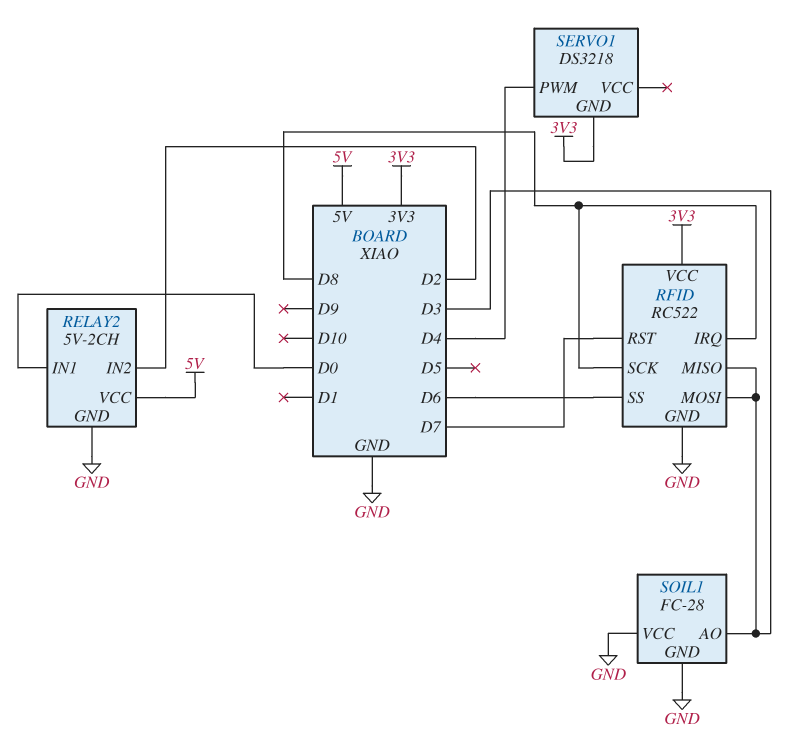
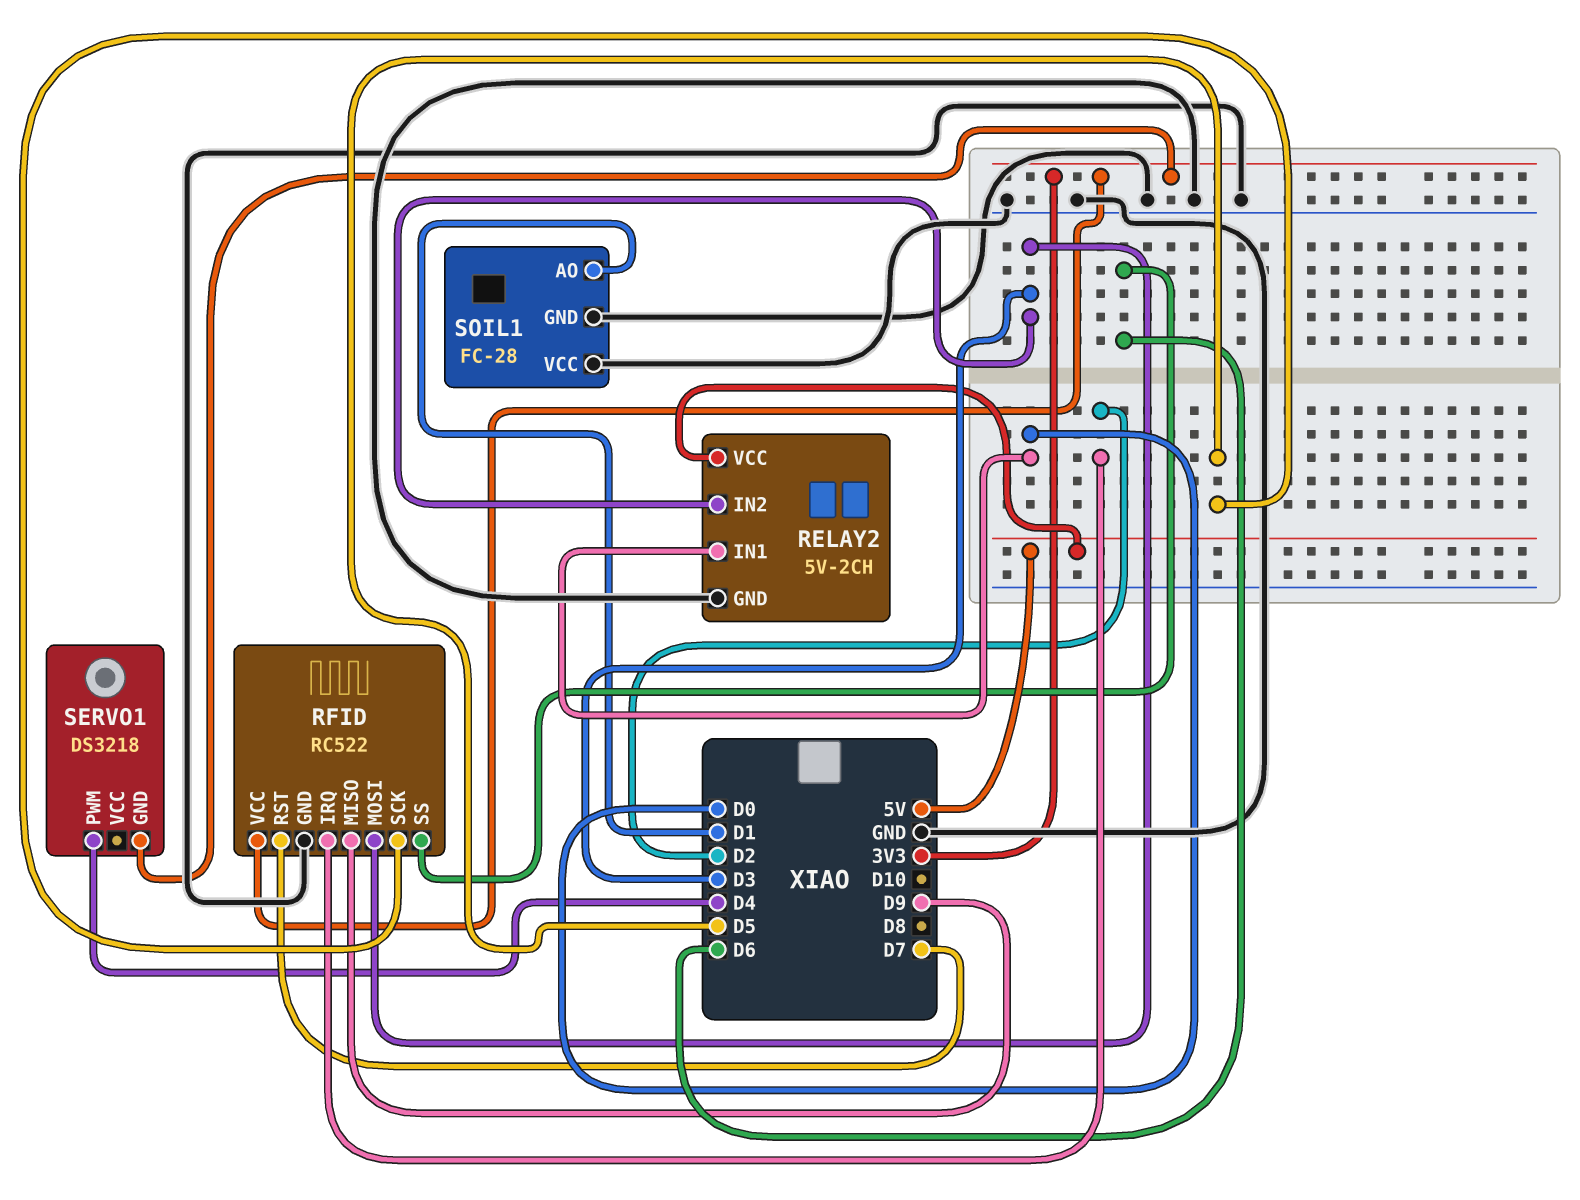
RELAY2 pin IN2: D2 -> D3
RFID pin IRQ: D8 -> D2
RFID pin MISO: D3 -> D9
RFID pin SCK: D8 -> D5
SOIL1 pin AO: D3 -> D1

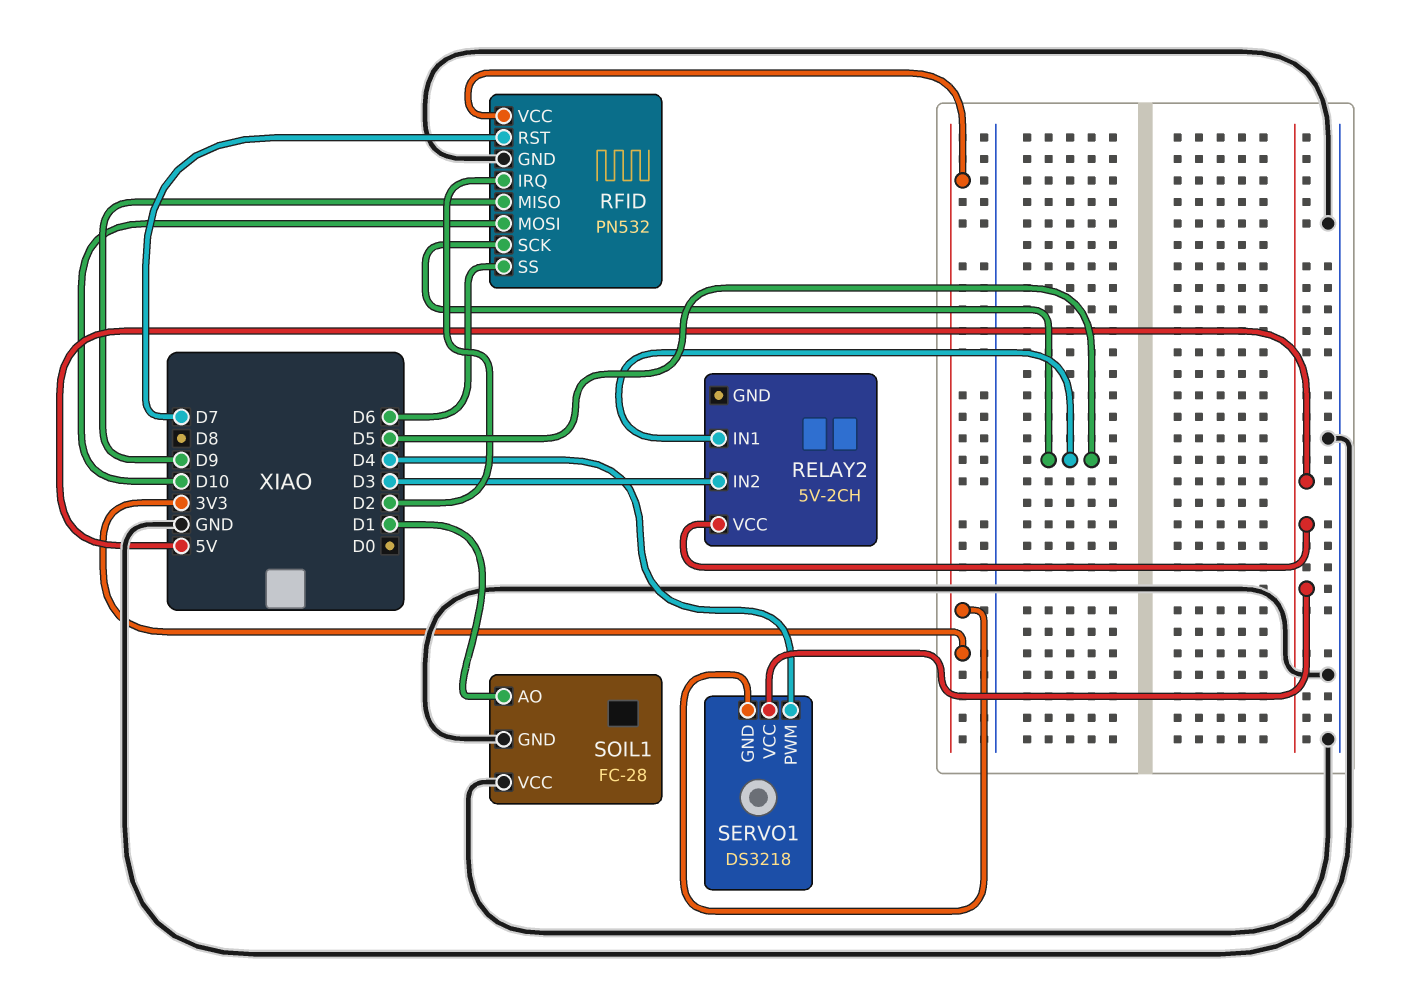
RELAY2 pin GND: GND -> none
RELAY2 pin IN1: D0 -> D5
RFID: RC522 -> PN532
RFID pin MOSI: D3 -> D10
SERVO1 pin VCC: none -> 5V

